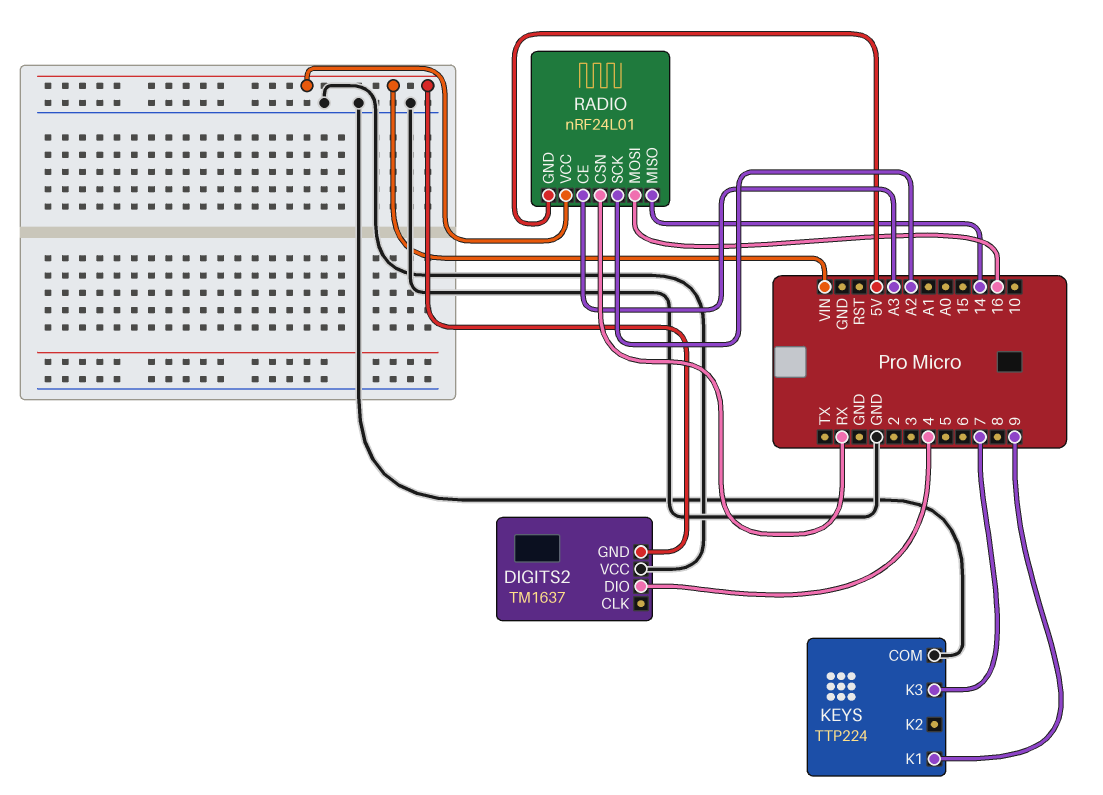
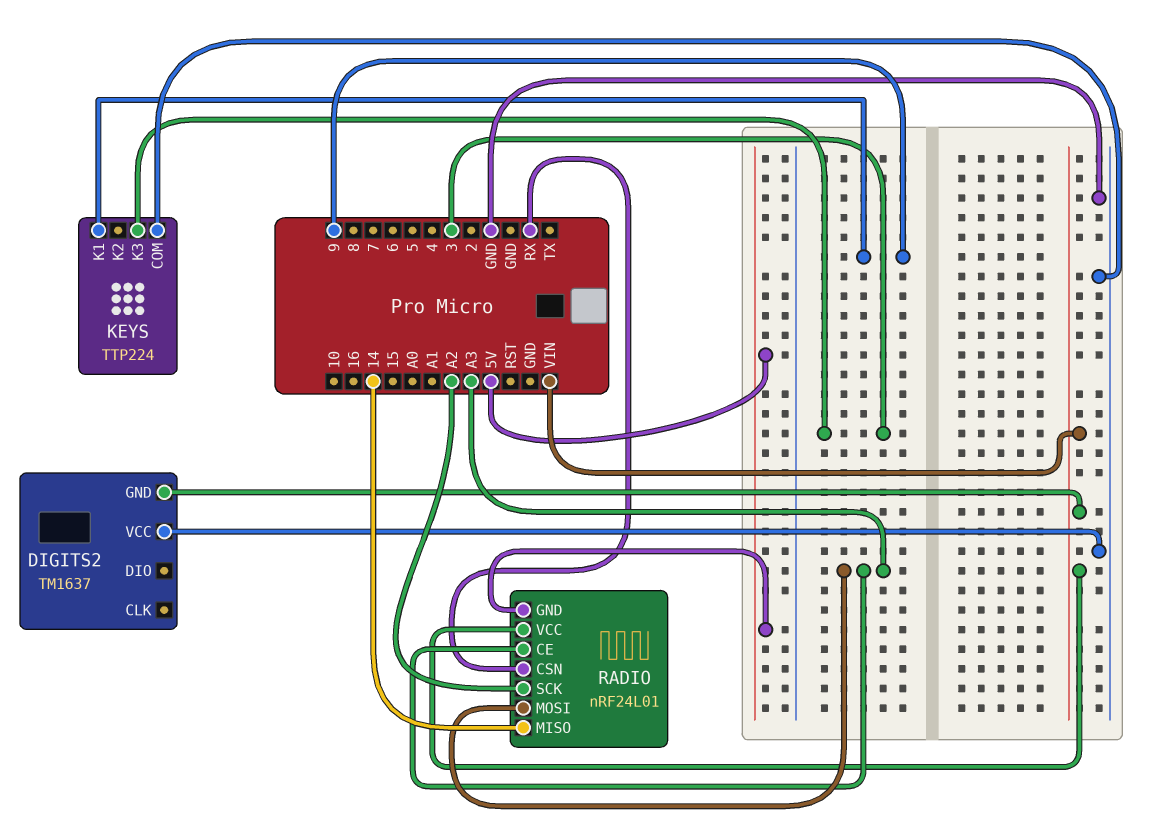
DIGITS2 pin DIO: 4 -> none
KEYS pin K3: 7 -> 3
RADIO pin MOSI: 16 -> A3

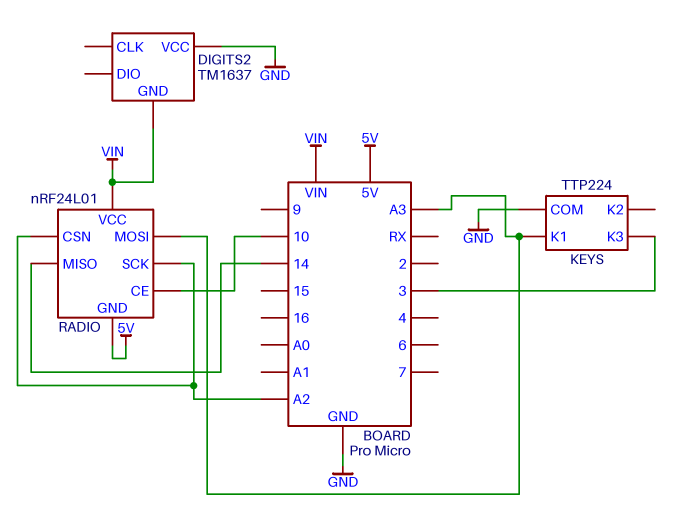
KEYS pin K1: 9 -> A3
RADIO pin CE: A3 -> 10
RADIO pin CSN: RX -> A2

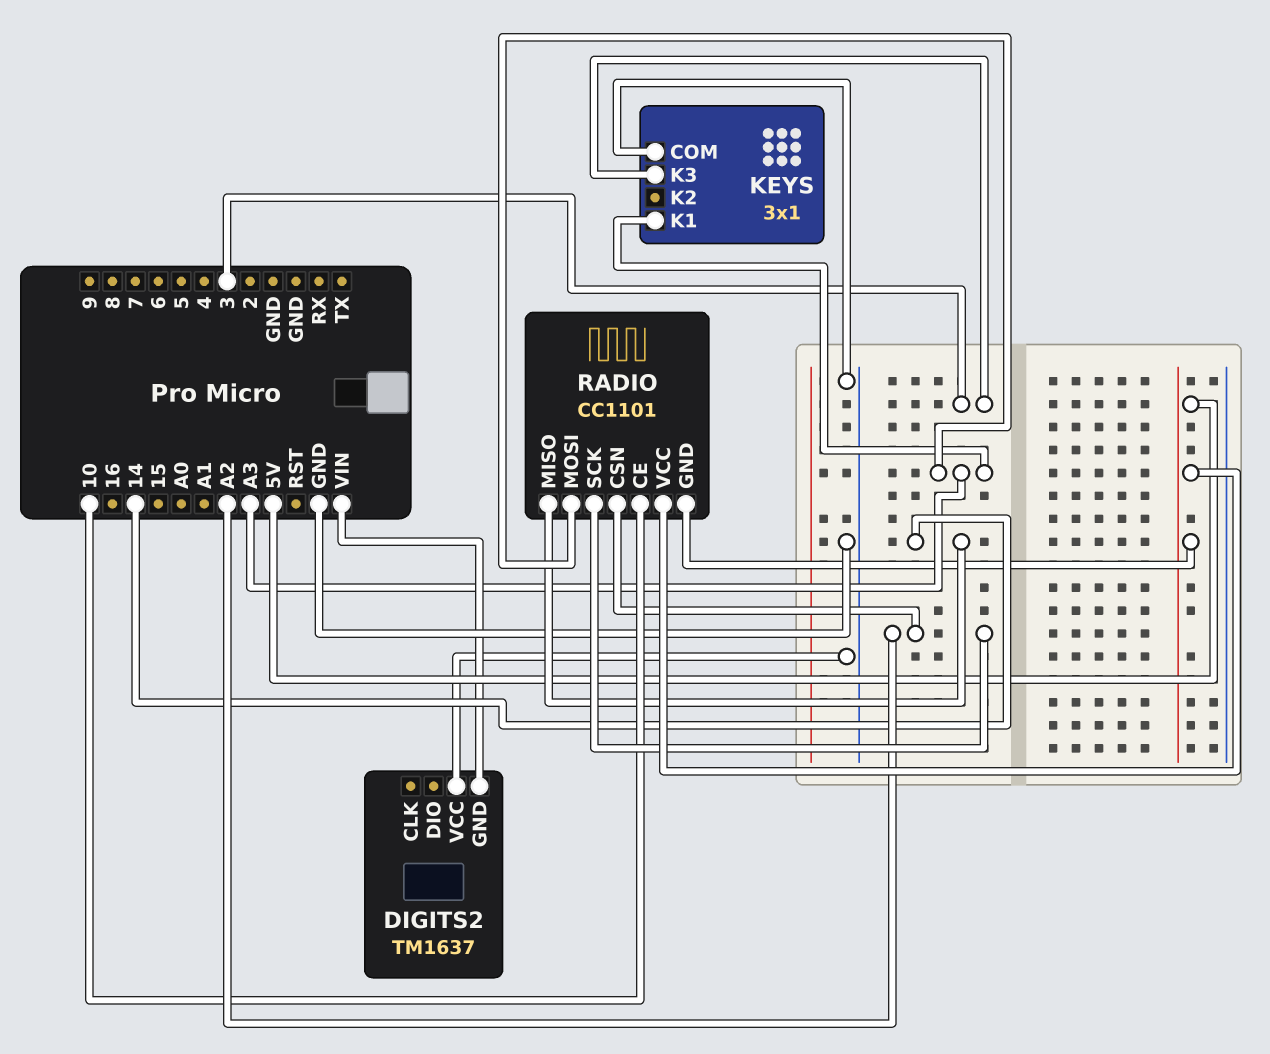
KEYS: TTP224 -> 3x1
RADIO: nRF24L01 -> CC1101
RADIO pin VCC: VIN -> 5V

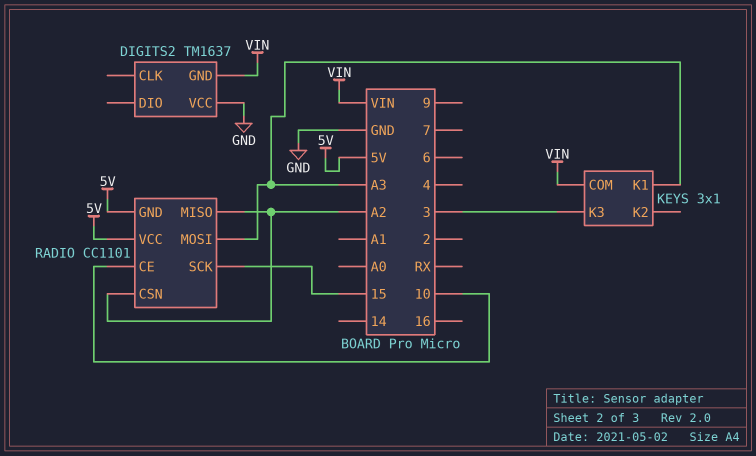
KEYS pin COM: GND -> VIN
RADIO pin MISO: 14 -> A2
RADIO pin SCK: A2 -> 15

